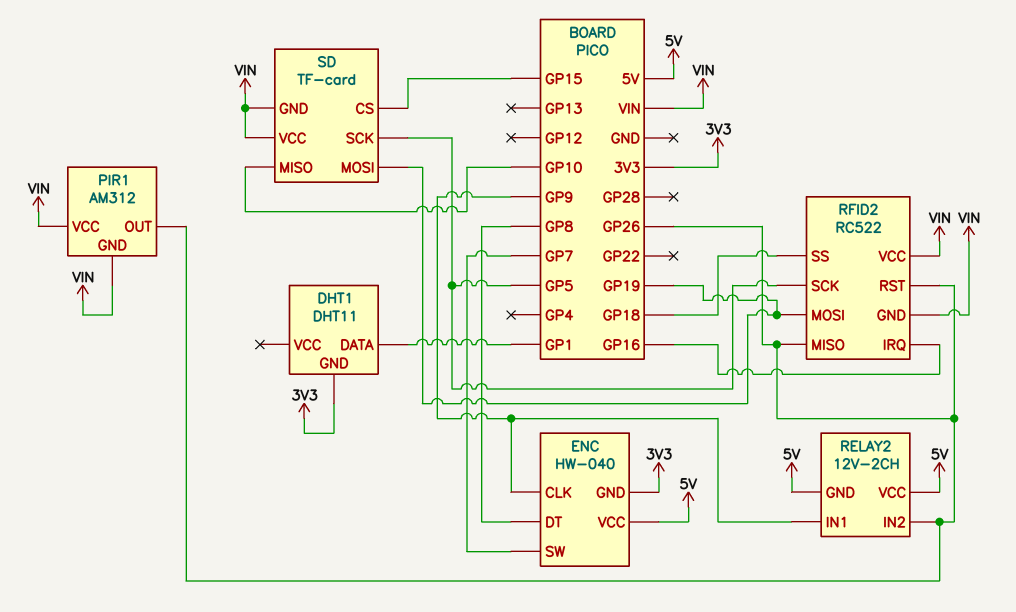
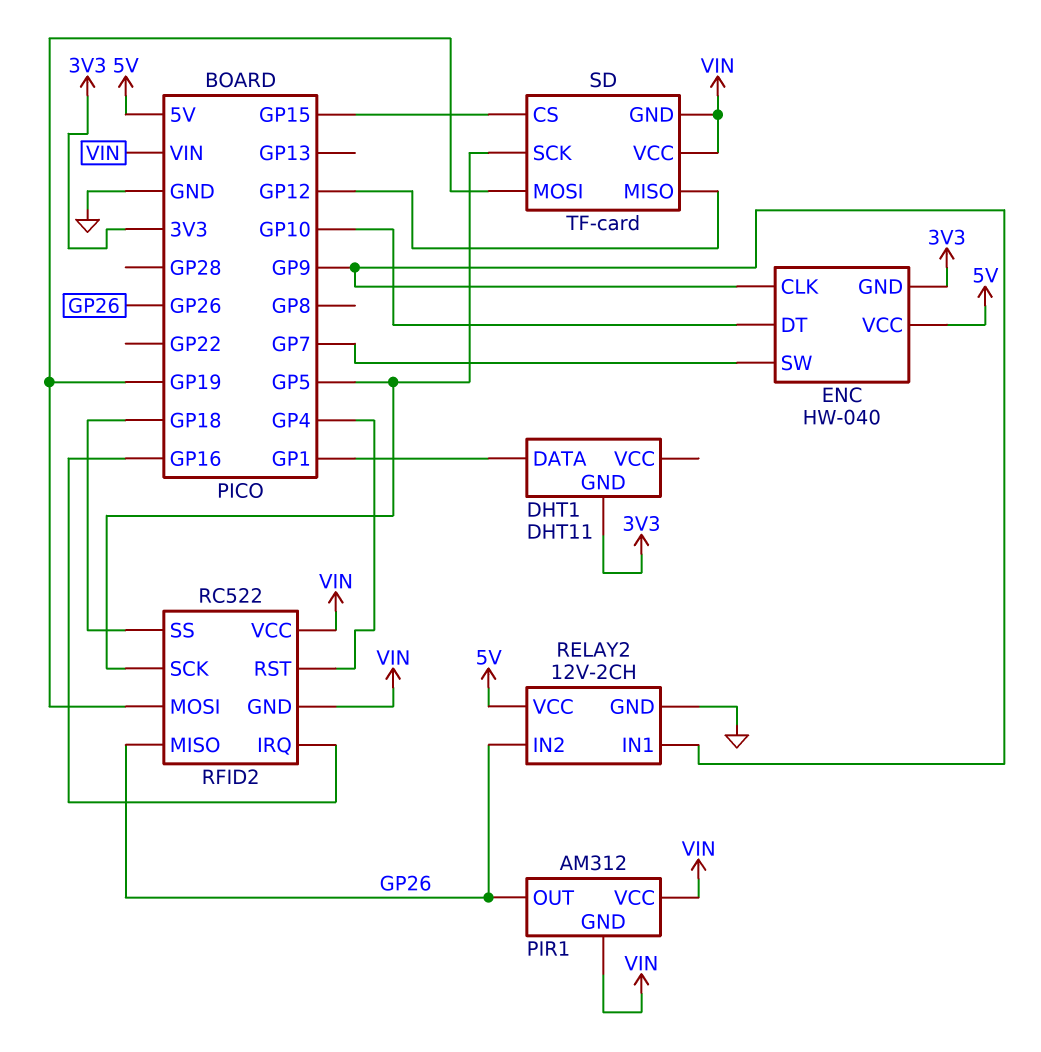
ENC pin DT: GP8 -> GP10
RELAY2 pin GND: 5V -> GND
RFID2 pin RST: GP26 -> GP4
SD pin MISO: GP10 -> GP12

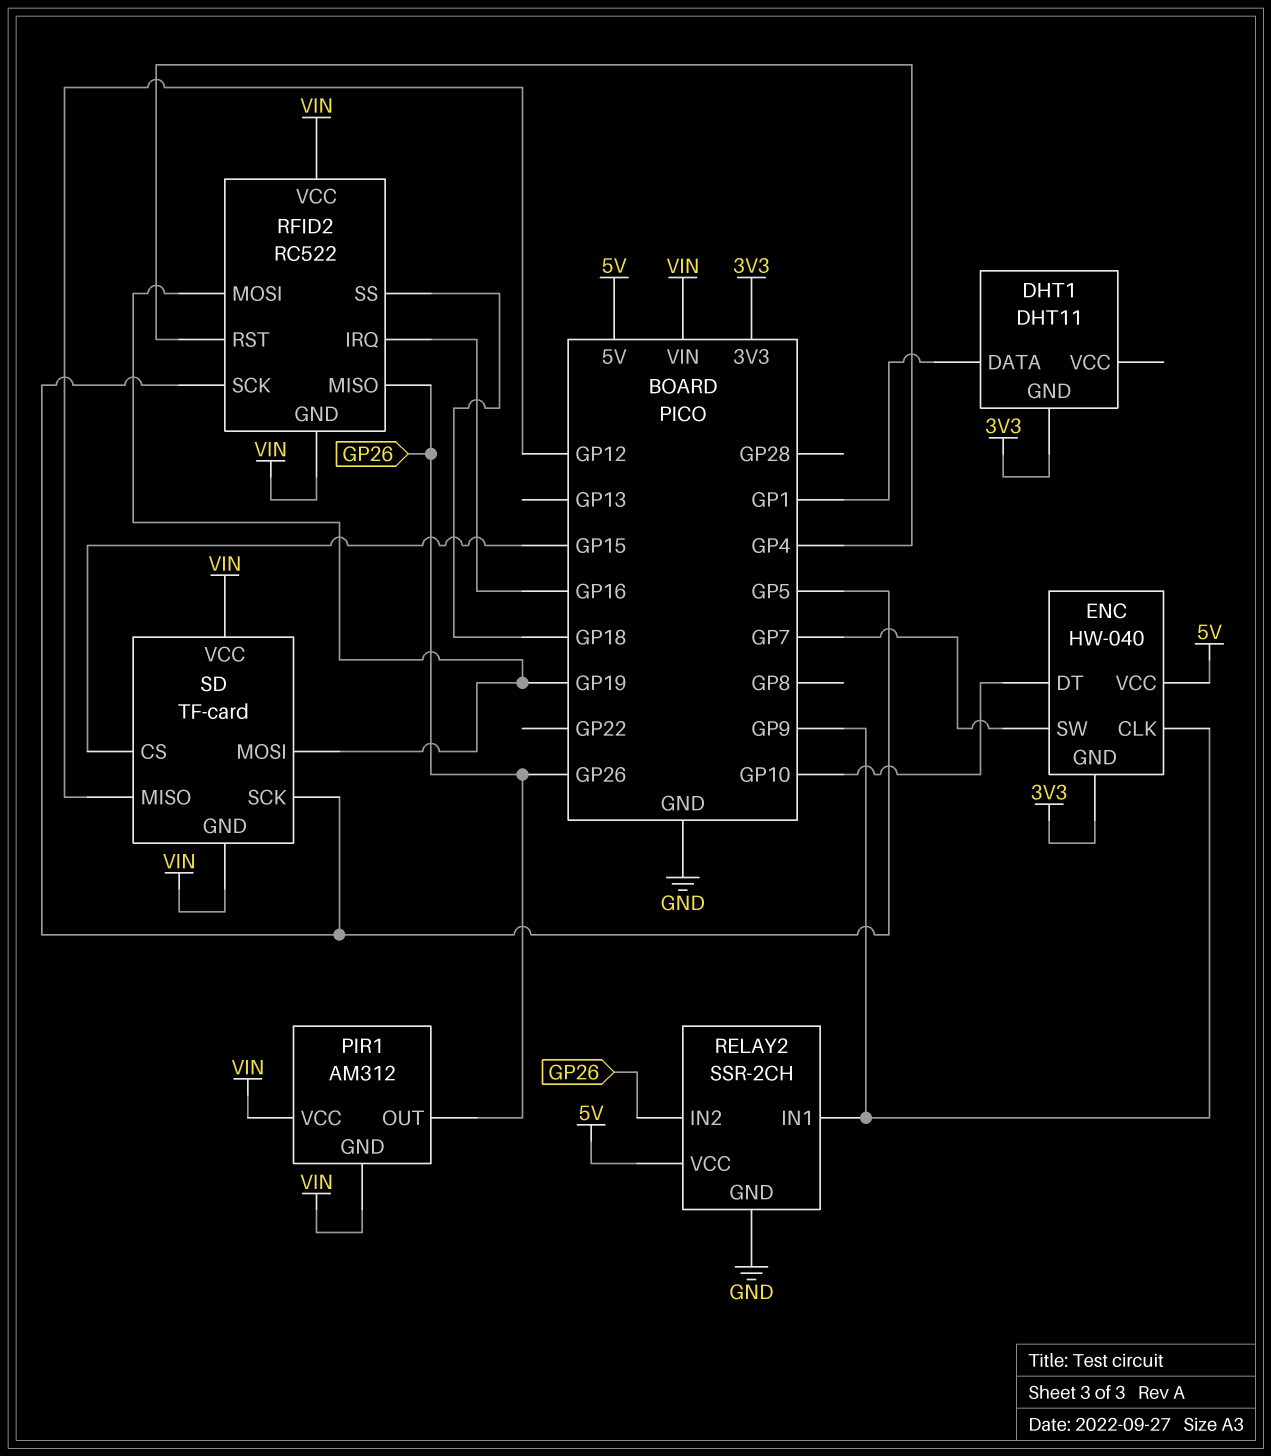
RELAY2: 12V-2CH -> SSR-2CH

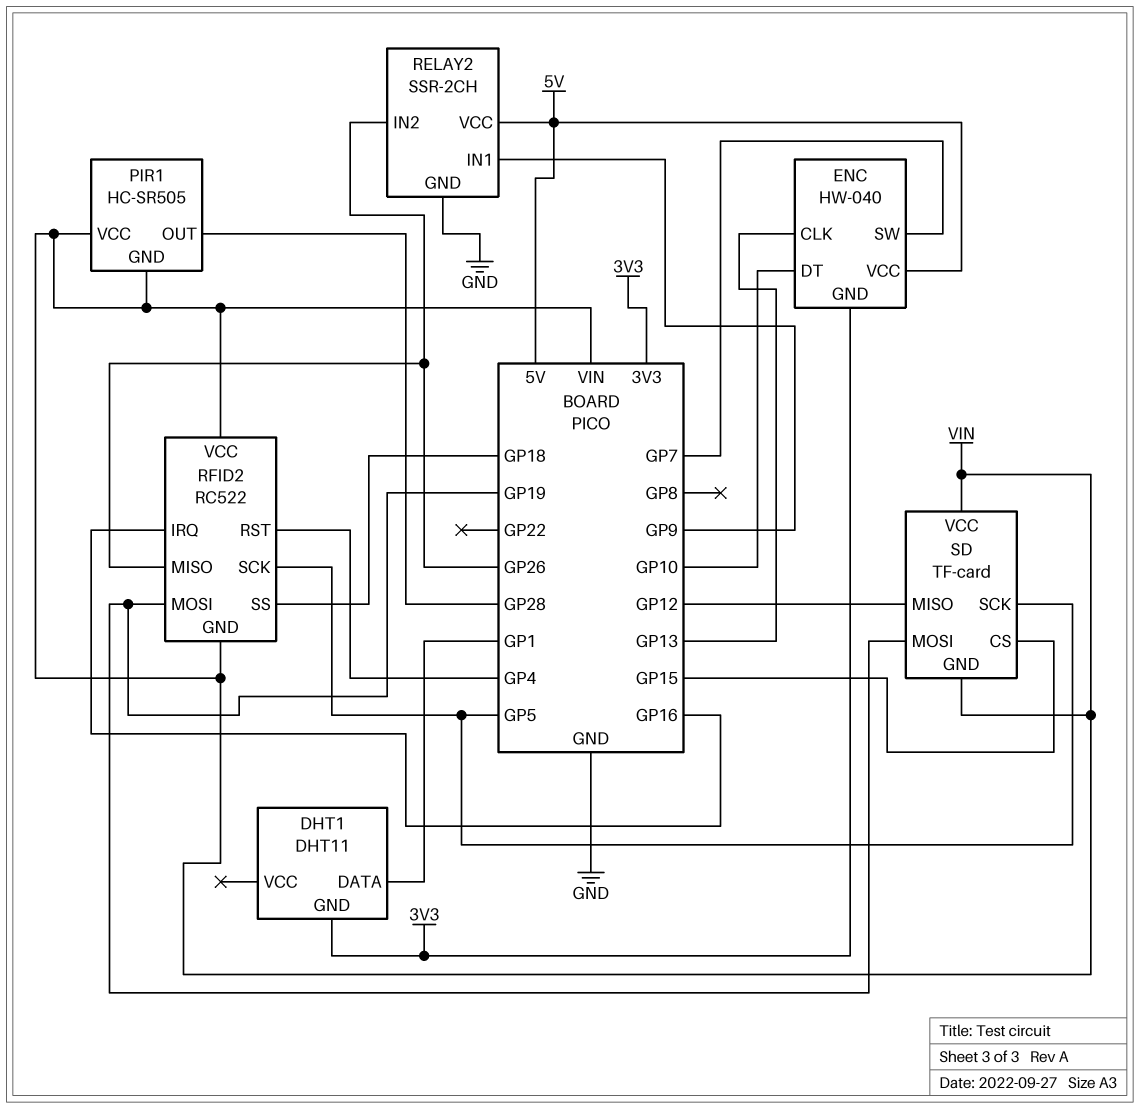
ENC pin CLK: GP9 -> GP13
PIR1: AM312 -> HC-SR505
PIR1 pin OUT: GP26 -> GP28

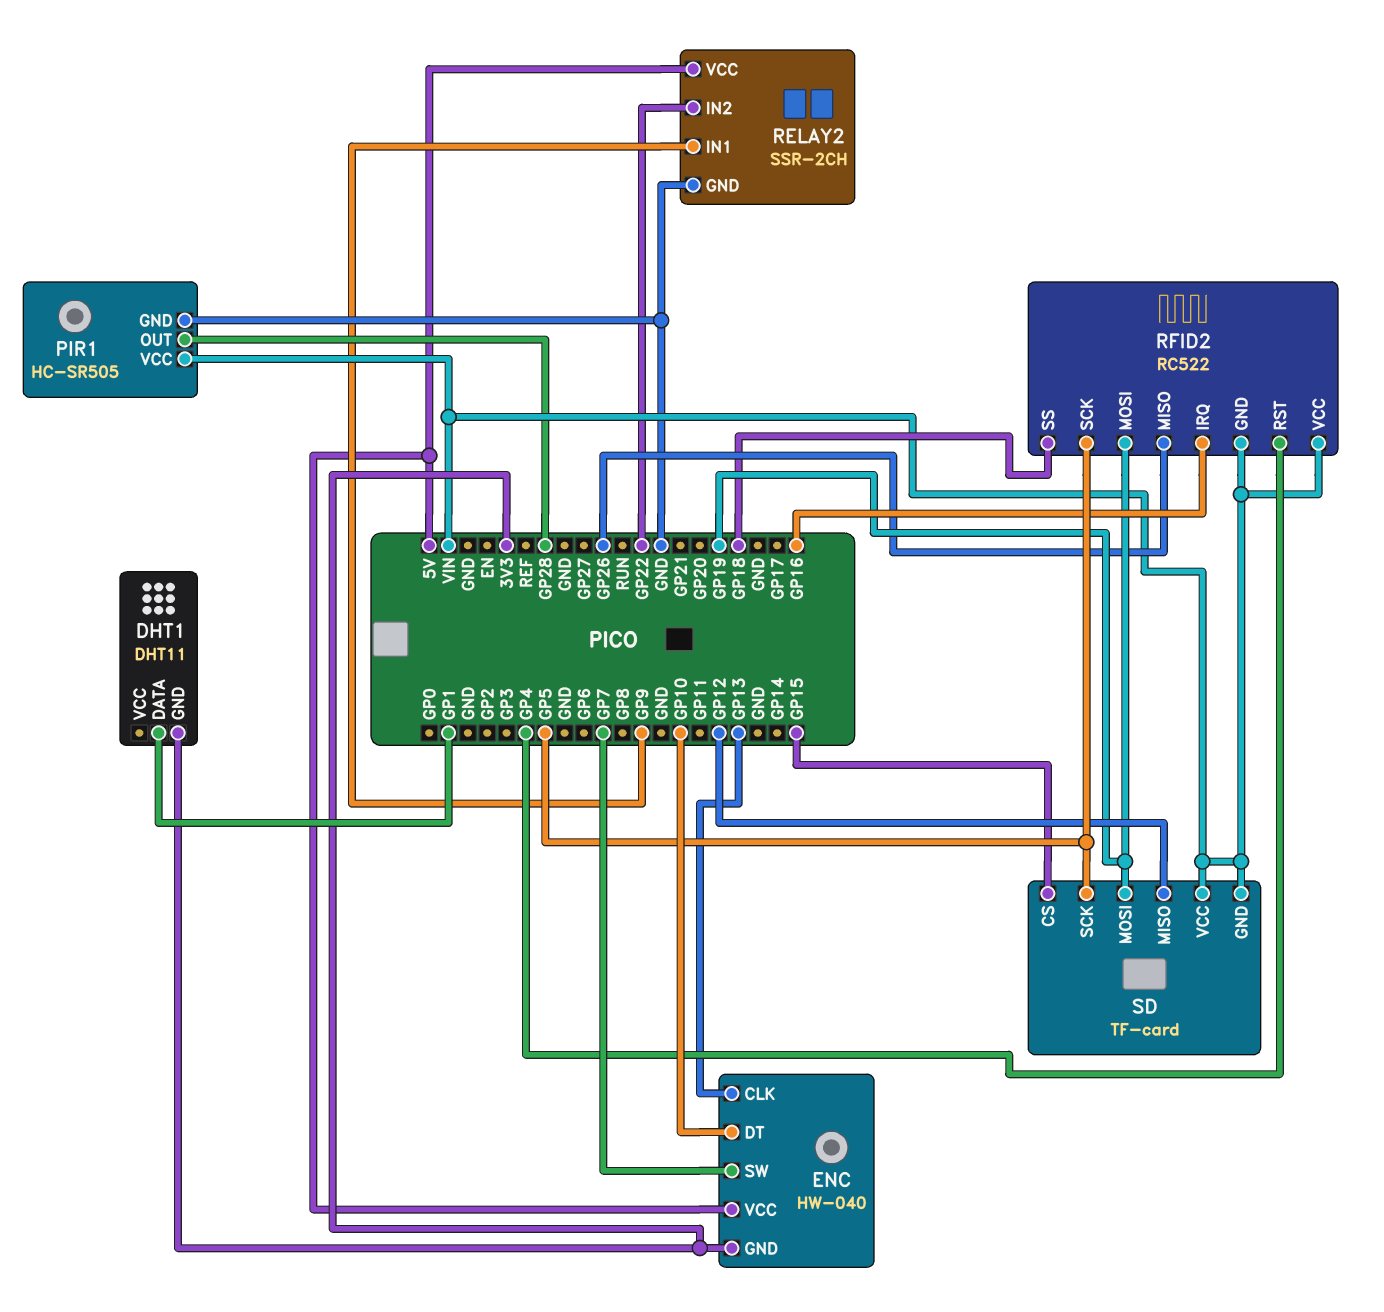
PIR1 pin GND: VIN -> GND
RELAY2 pin IN2: GP26 -> GP22

